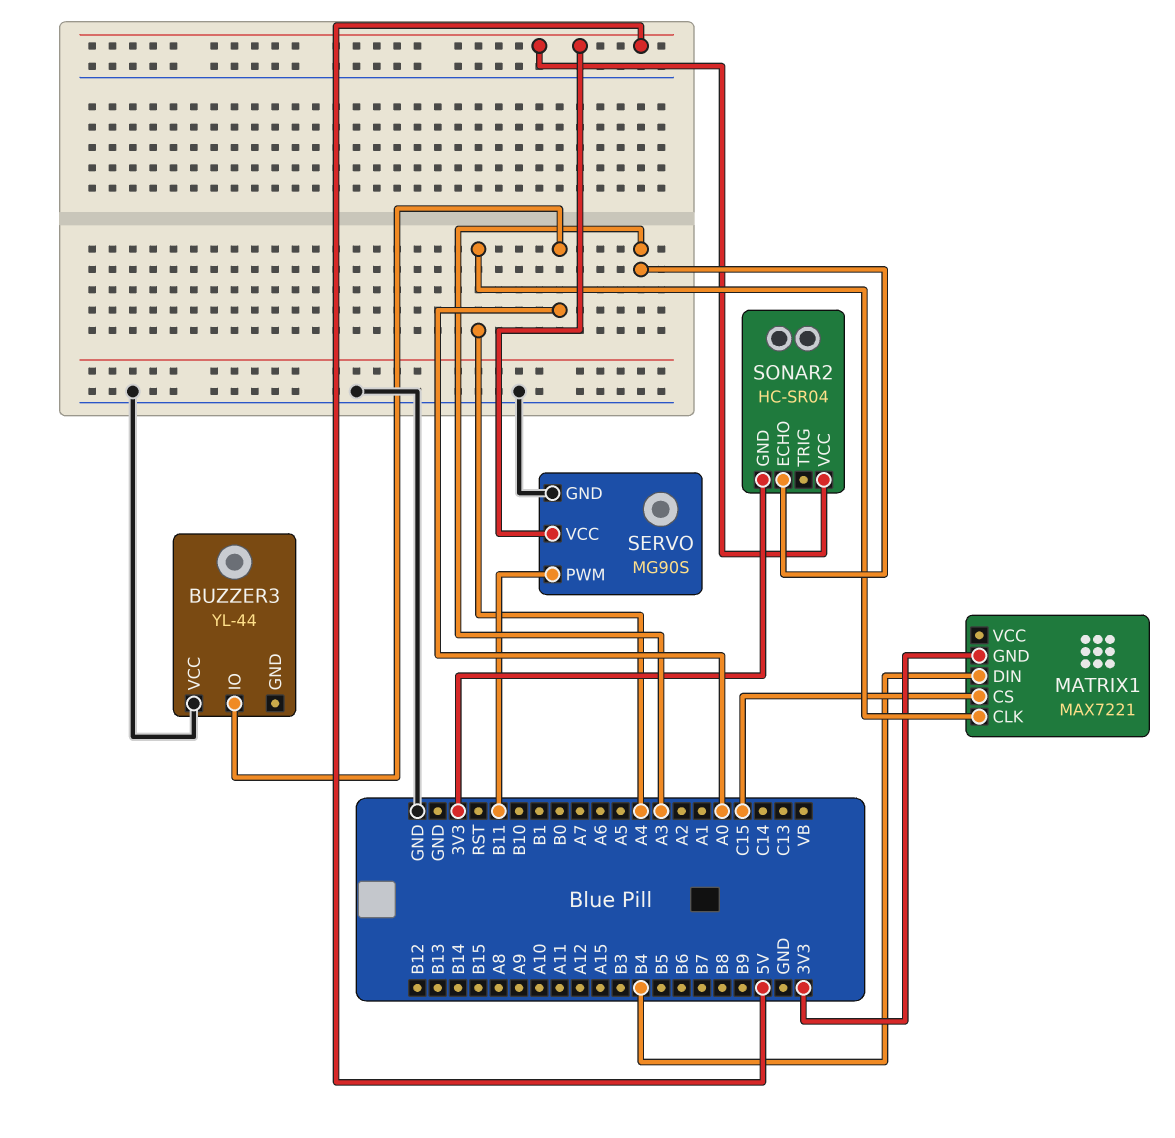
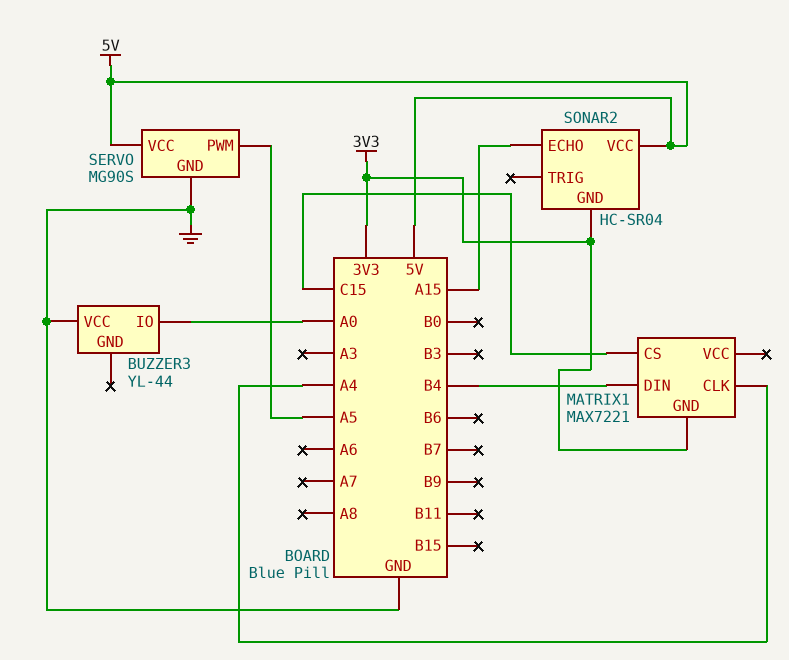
SERVO pin PWM: B11 -> A5
SONAR2 pin ECHO: A3 -> A15

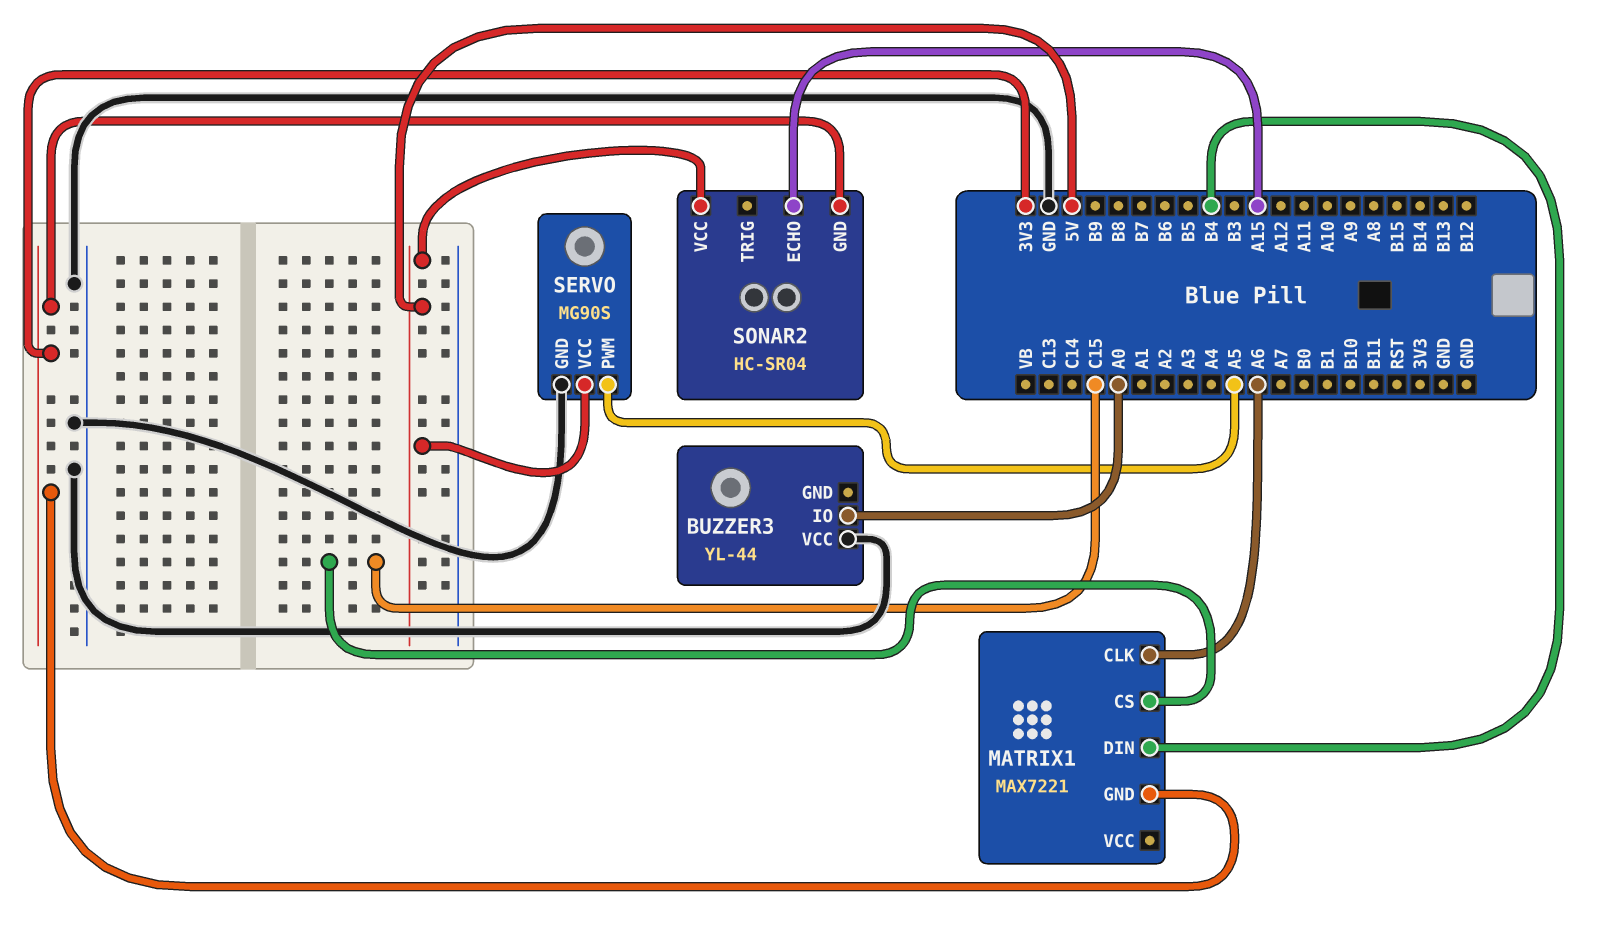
MATRIX1 pin CLK: A4 -> A6

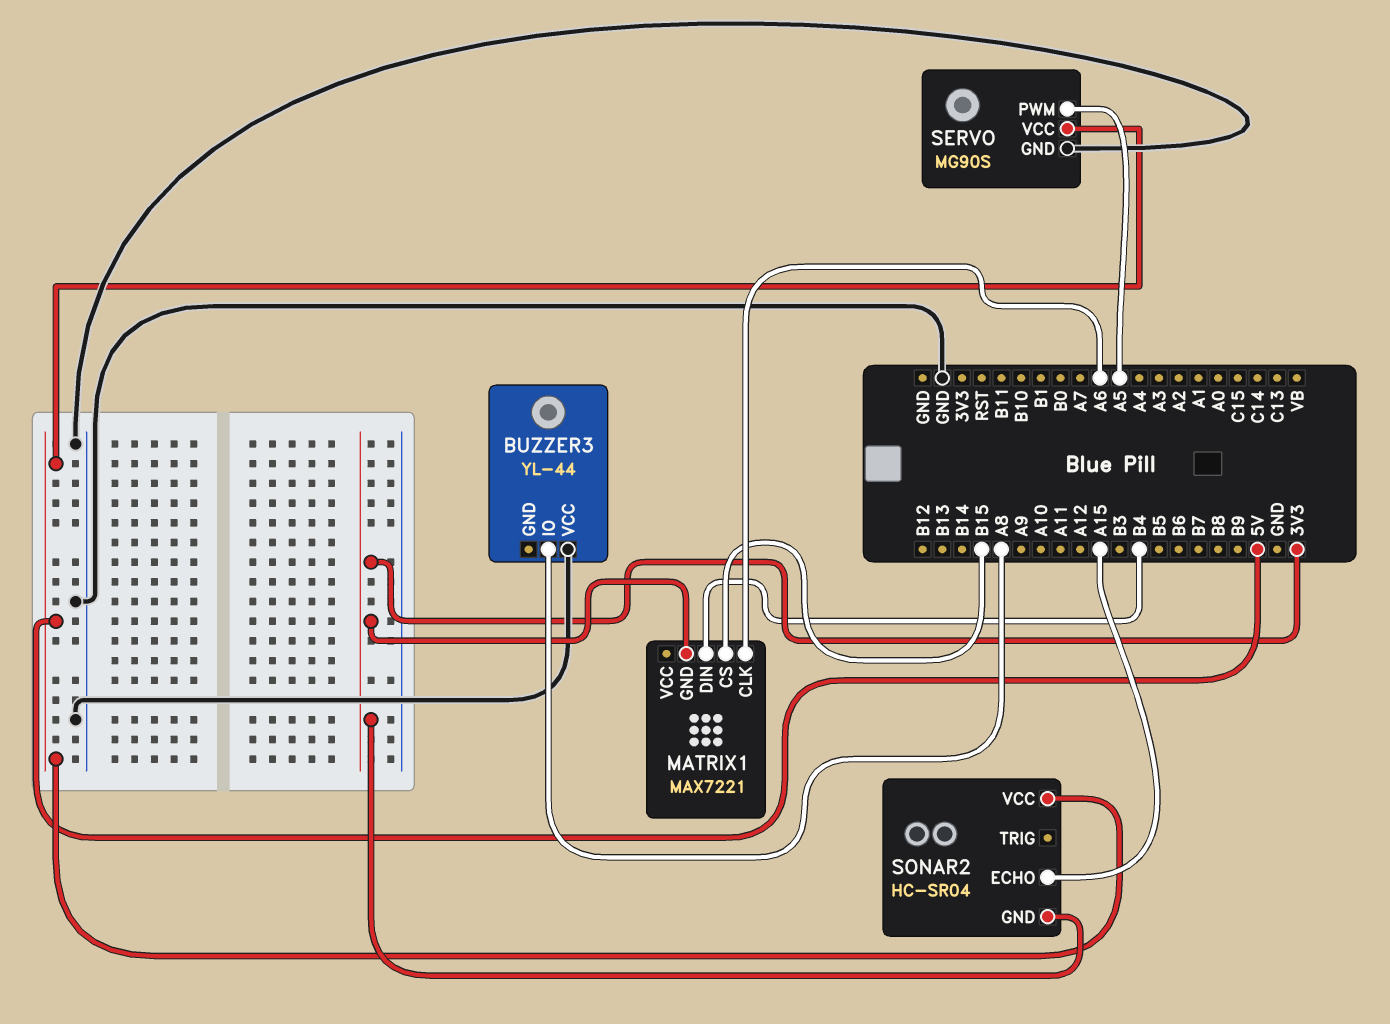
BUZZER3 pin IO: A0 -> A8
MATRIX1 pin CS: C15 -> B15

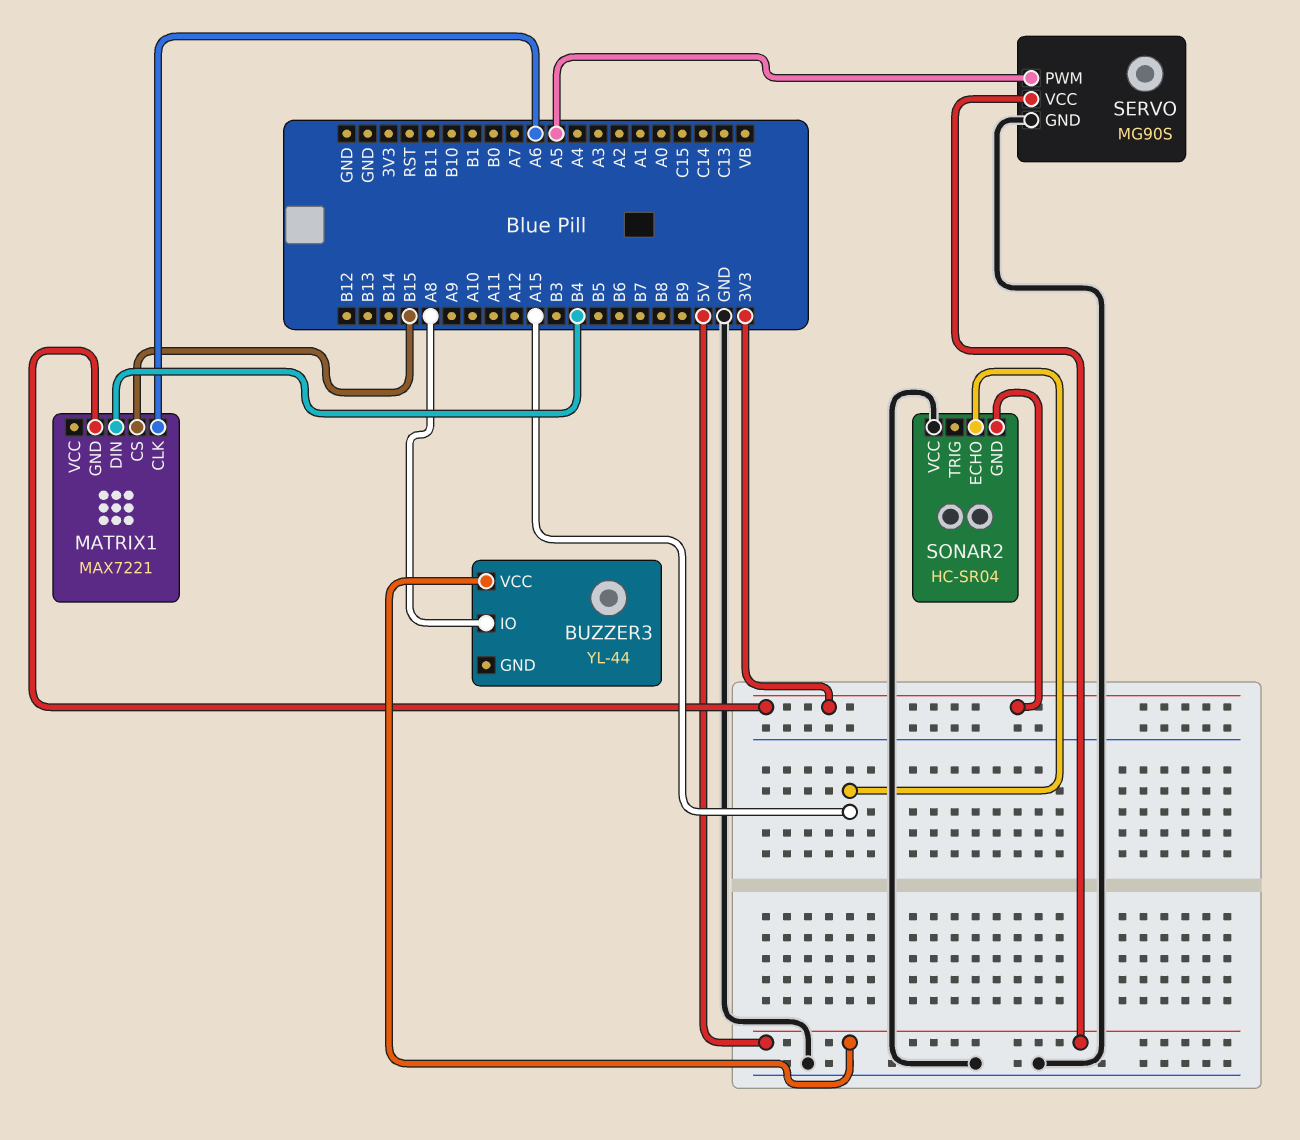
BUZZER3 pin VCC: GND -> 5V
SONAR2 pin VCC: 5V -> GND

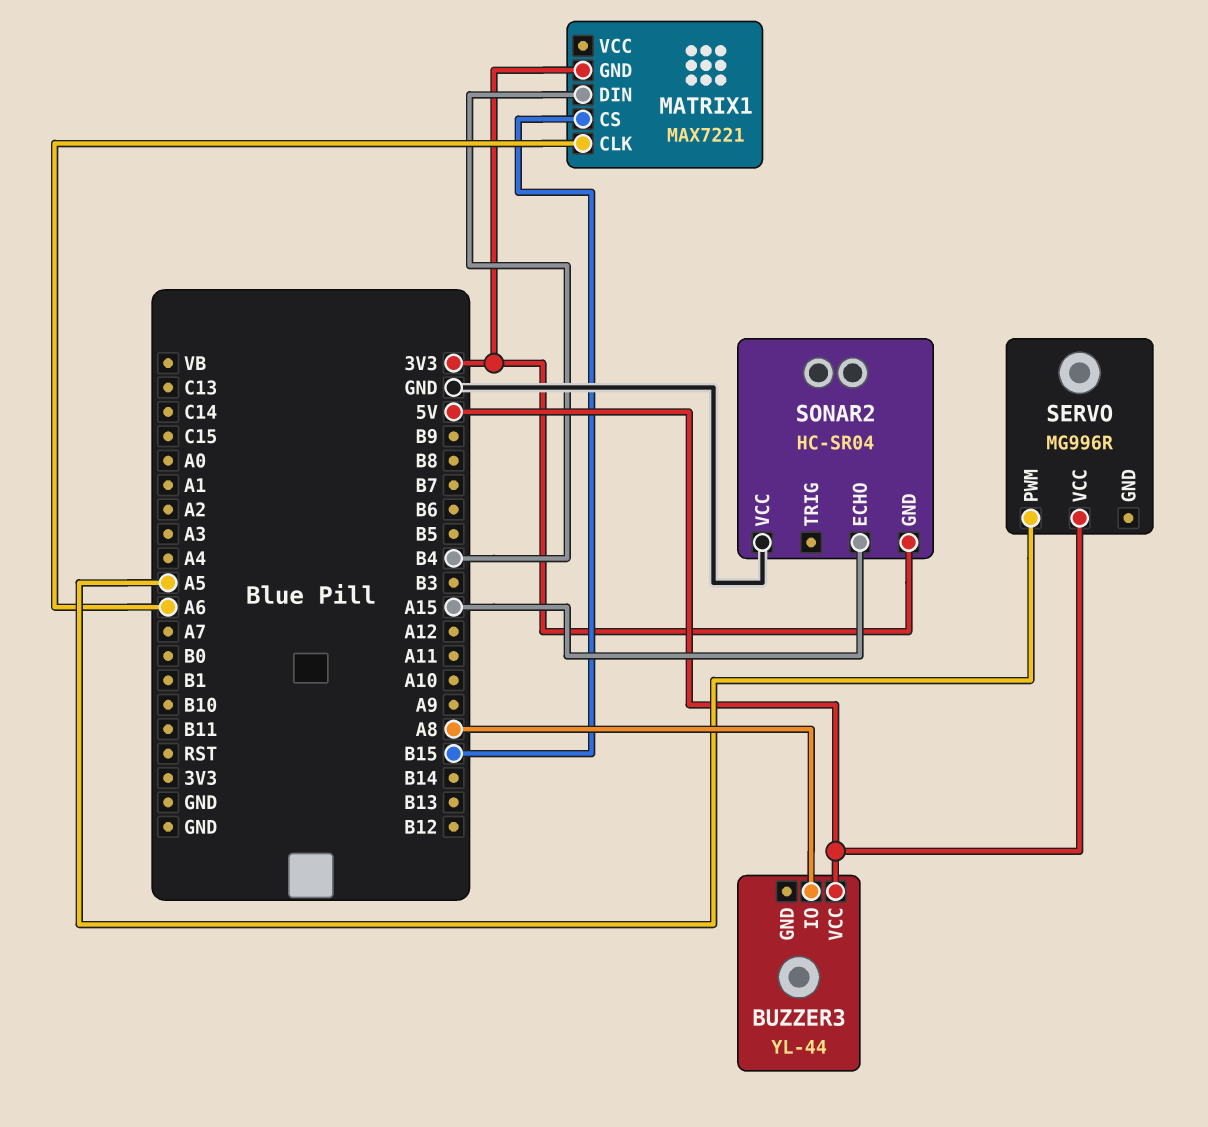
SERVO: MG90S -> MG996R
SERVO pin GND: GND -> none

